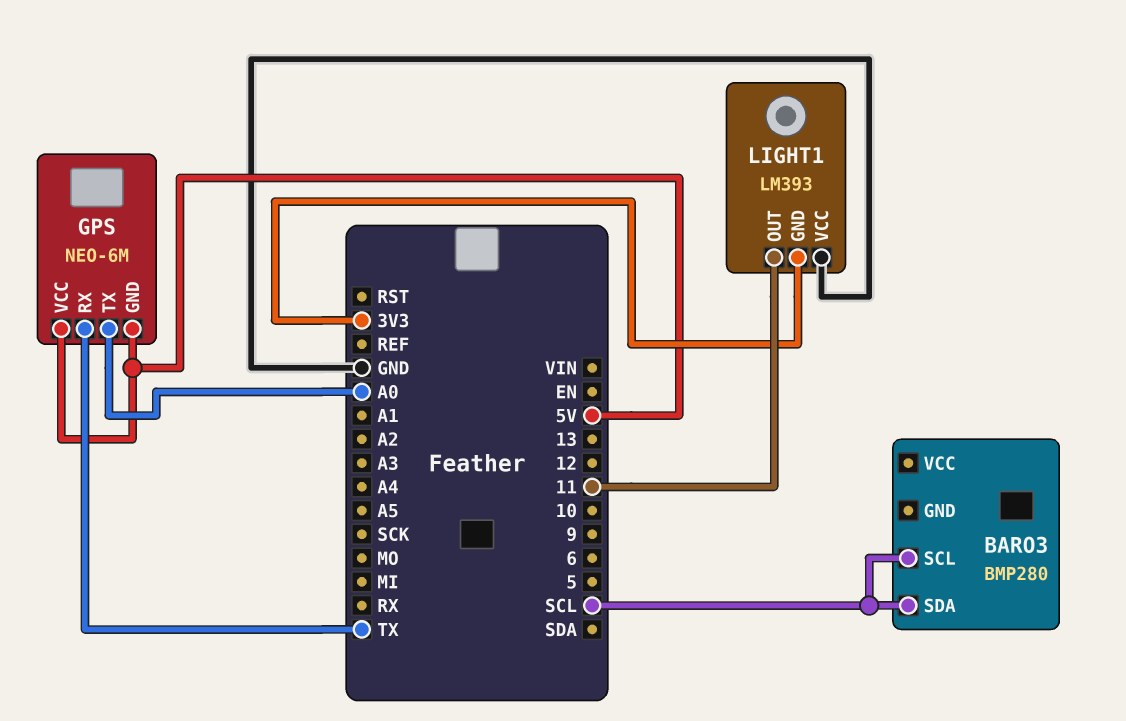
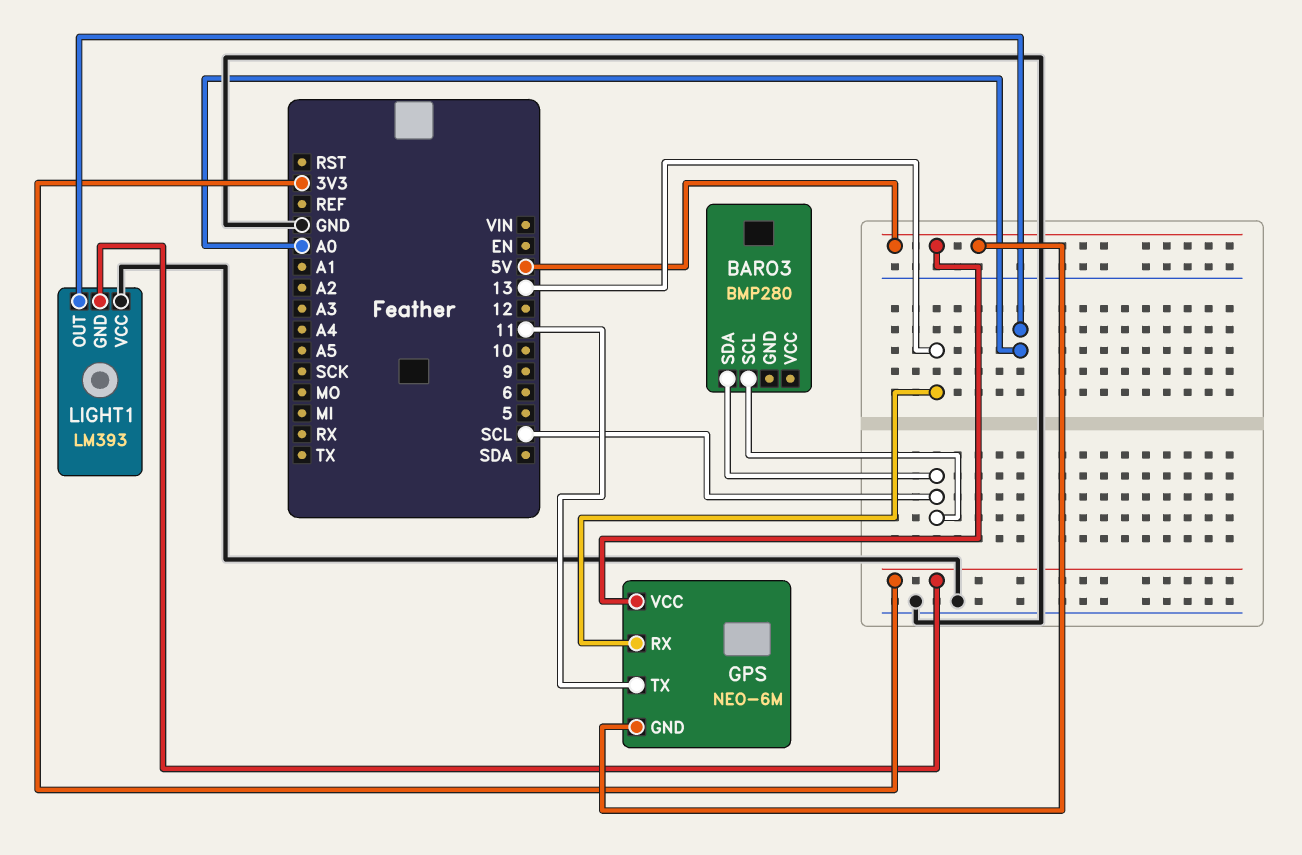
GPS pin RX: TX -> 13
GPS pin TX: A0 -> 11
LIGHT1 pin OUT: 11 -> A0

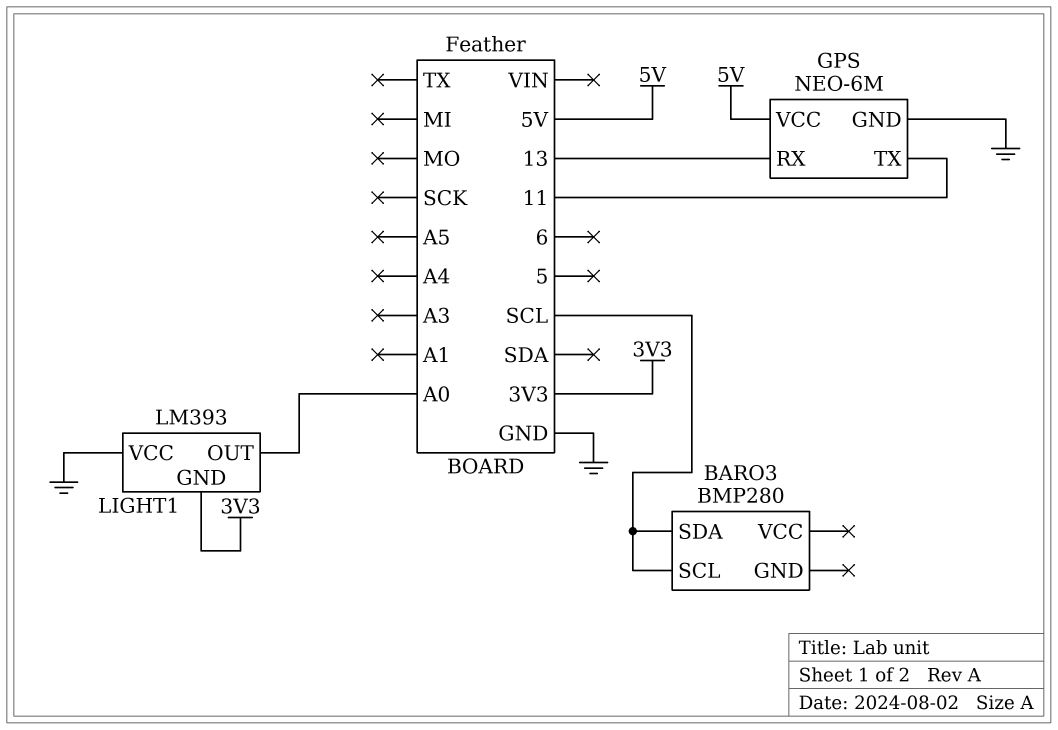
GPS pin GND: 5V -> GND

